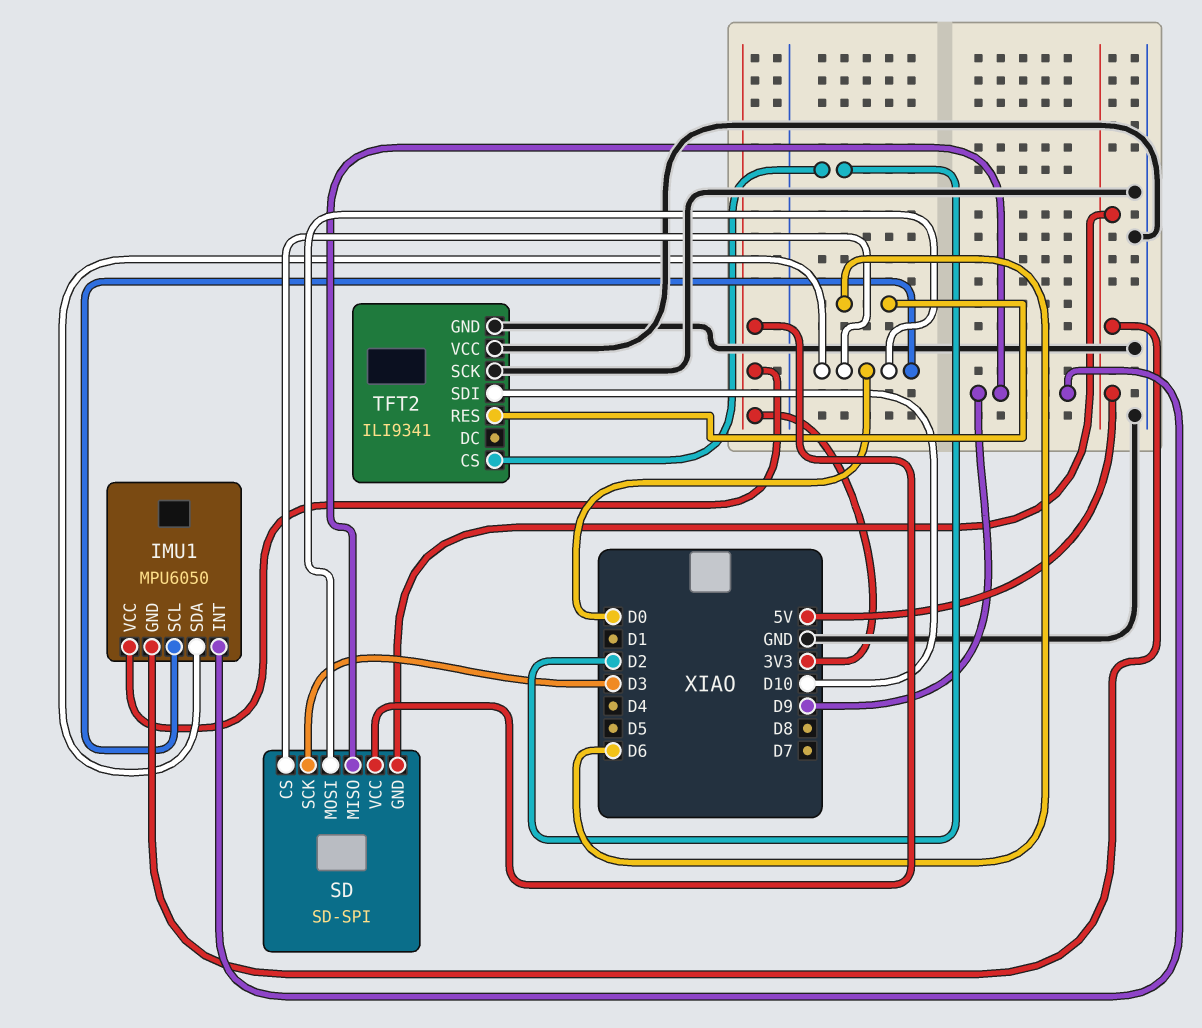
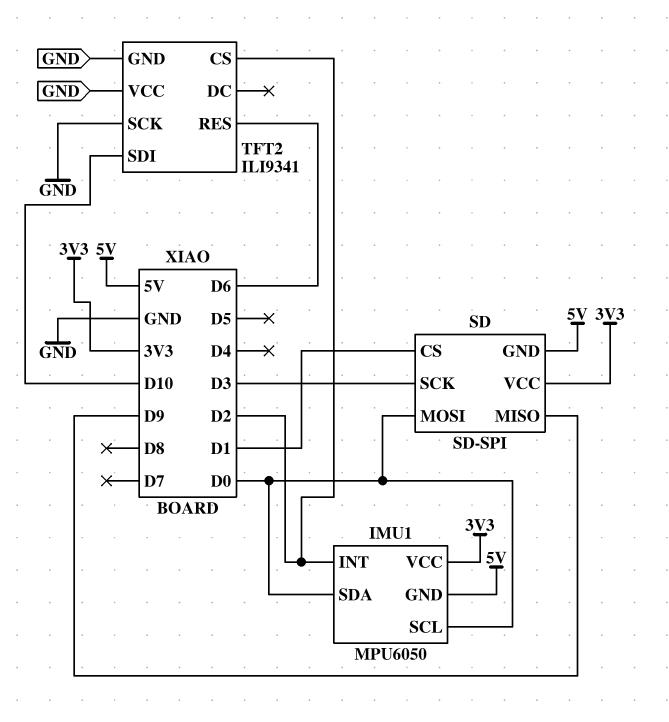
IMU1 pin INT: D9 -> D2
SD pin CS: D0 -> D1

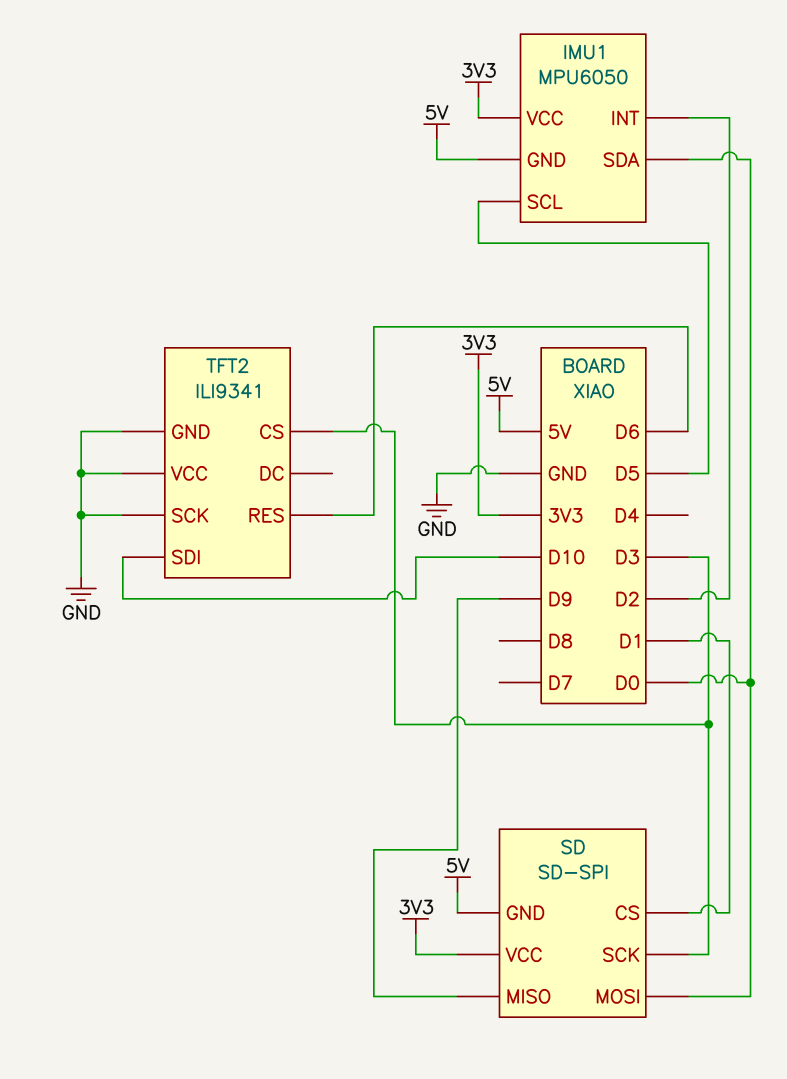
IMU1 pin SCL: D0 -> D5
TFT2 pin CS: D2 -> D3

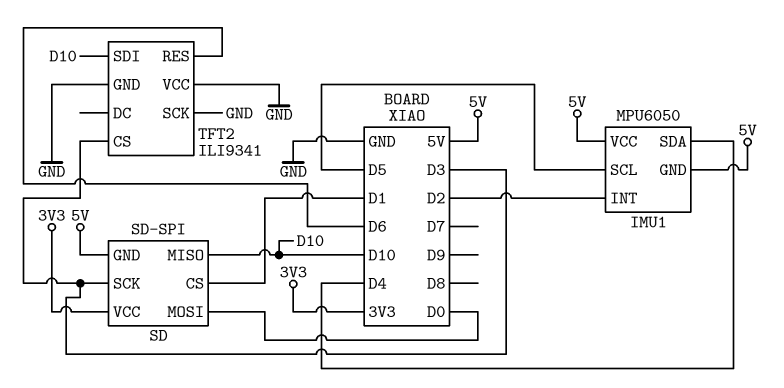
IMU1 pin SDA: D0 -> D4
IMU1 pin VCC: 3V3 -> 5V
SD pin MISO: D9 -> D10

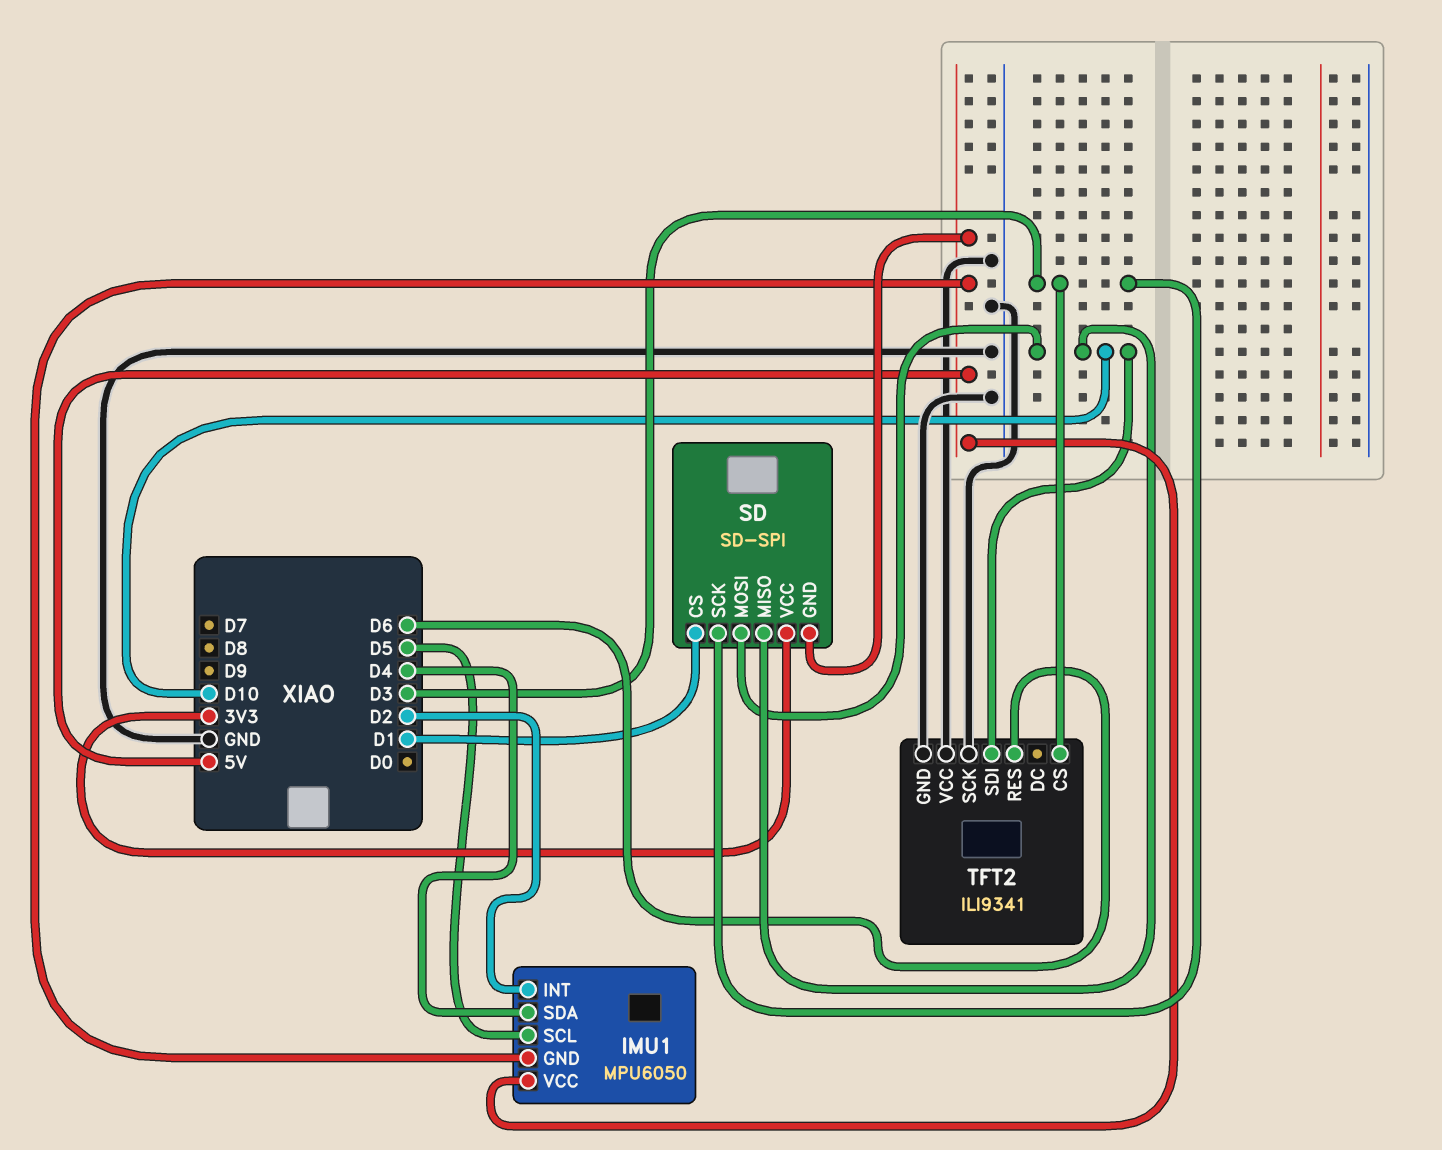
SD pin MOSI: D0 -> D10

